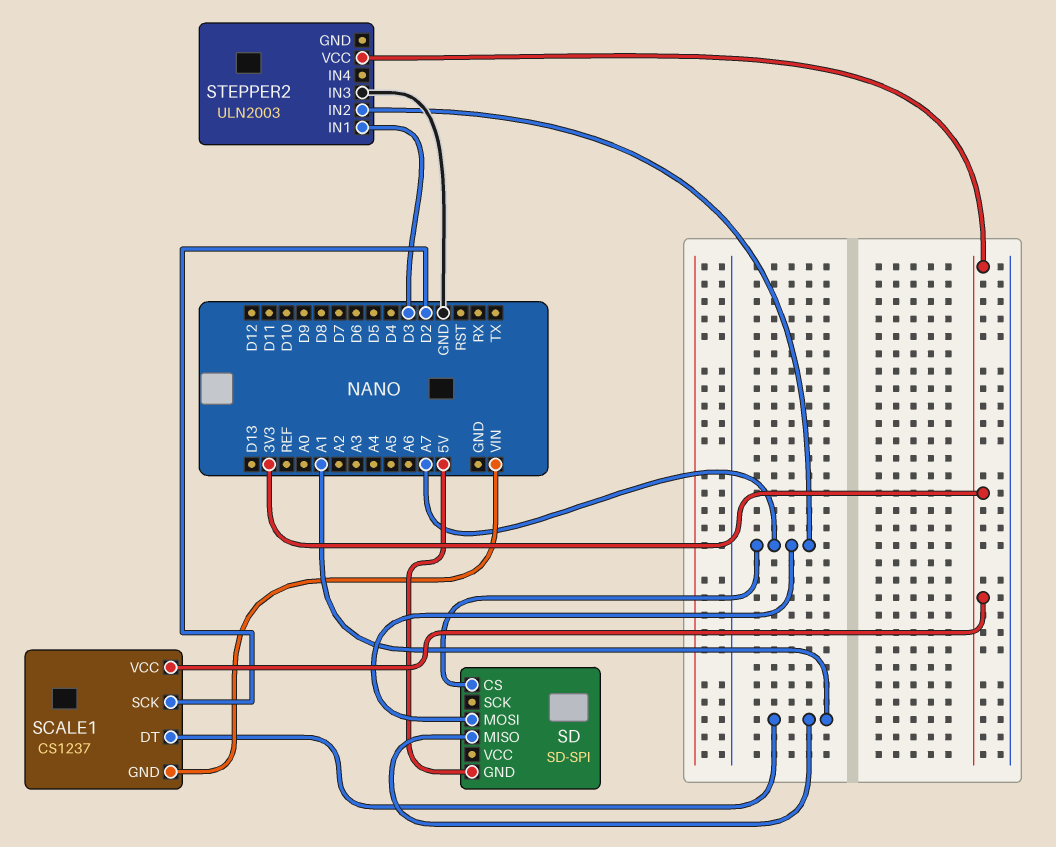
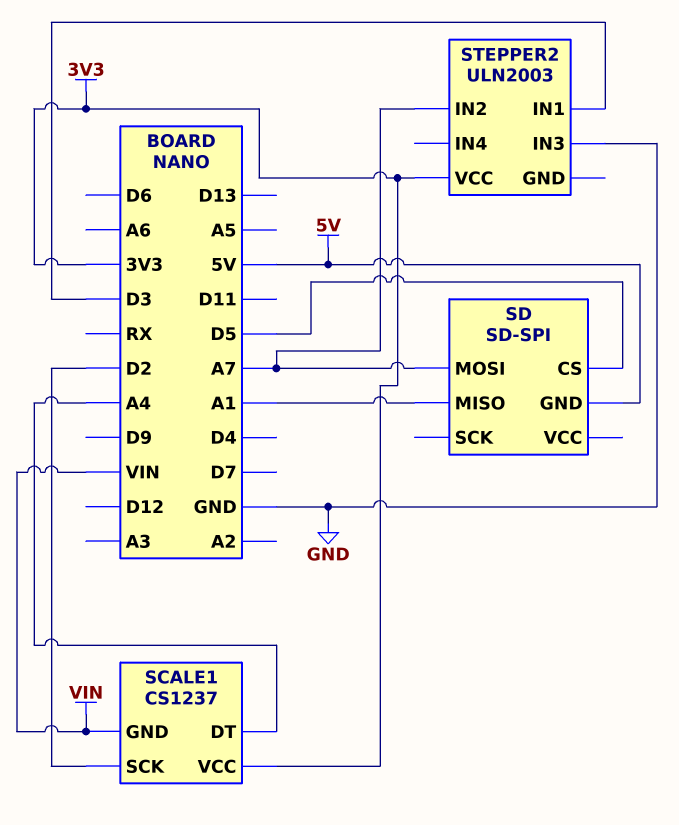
SCALE1 pin DT: A1 -> A4
SD pin CS: A7 -> D5

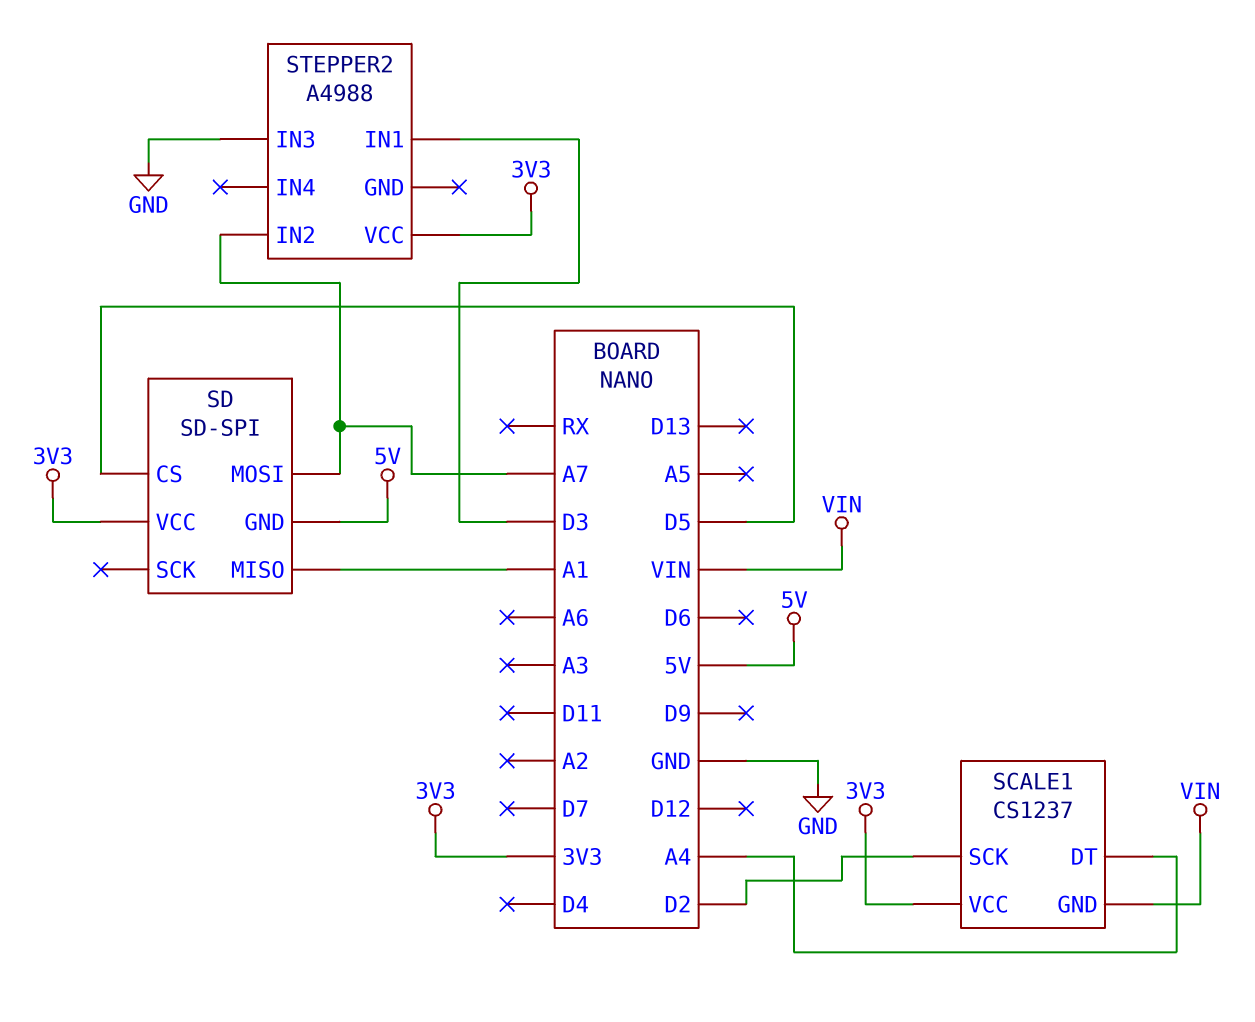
SD pin VCC: none -> 3V3
STEPPER2: ULN2003 -> A4988

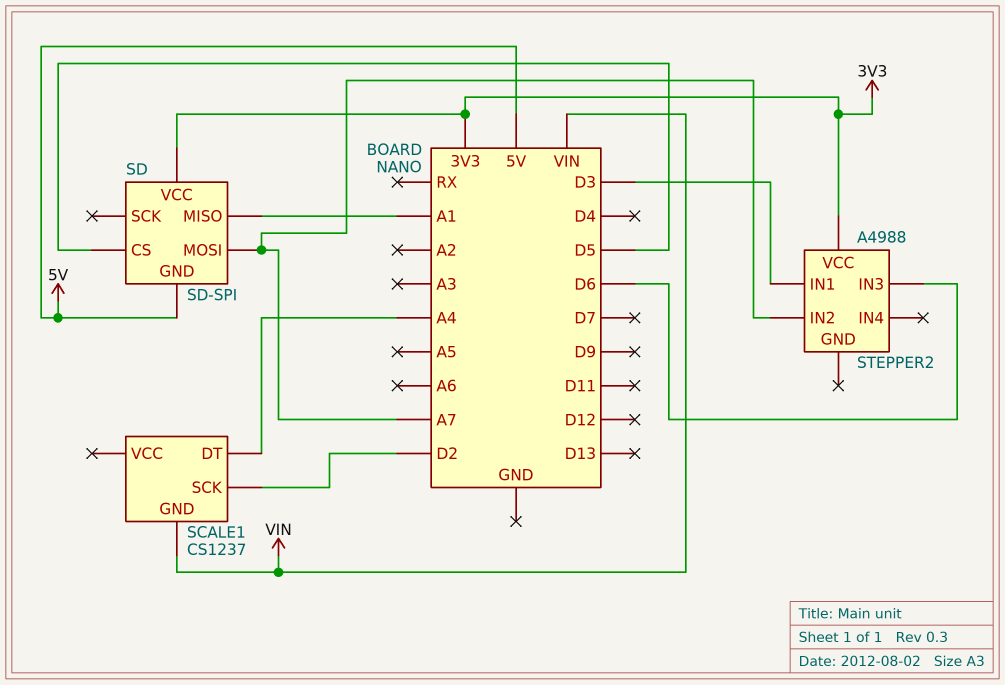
SCALE1 pin VCC: 3V3 -> none
STEPPER2 pin IN3: GND -> D6

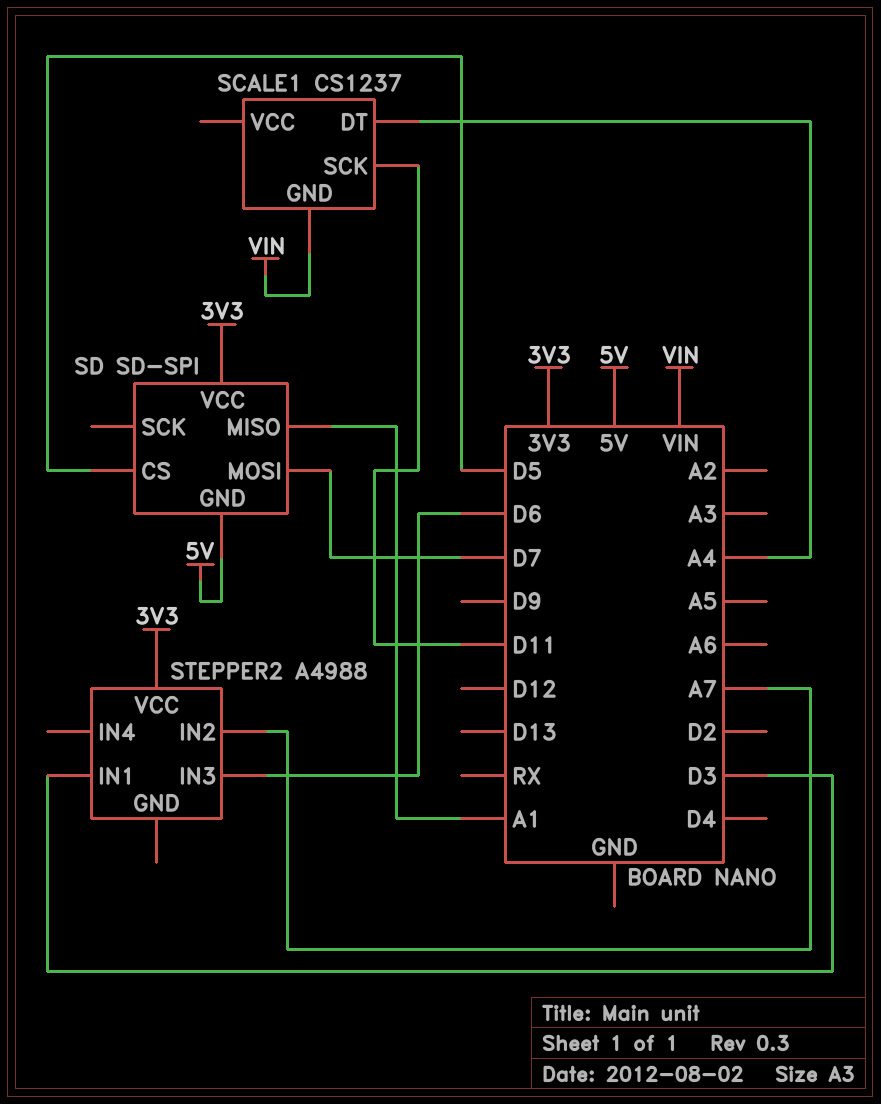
SCALE1 pin SCK: D2 -> D11
SD pin MOSI: A7 -> D7

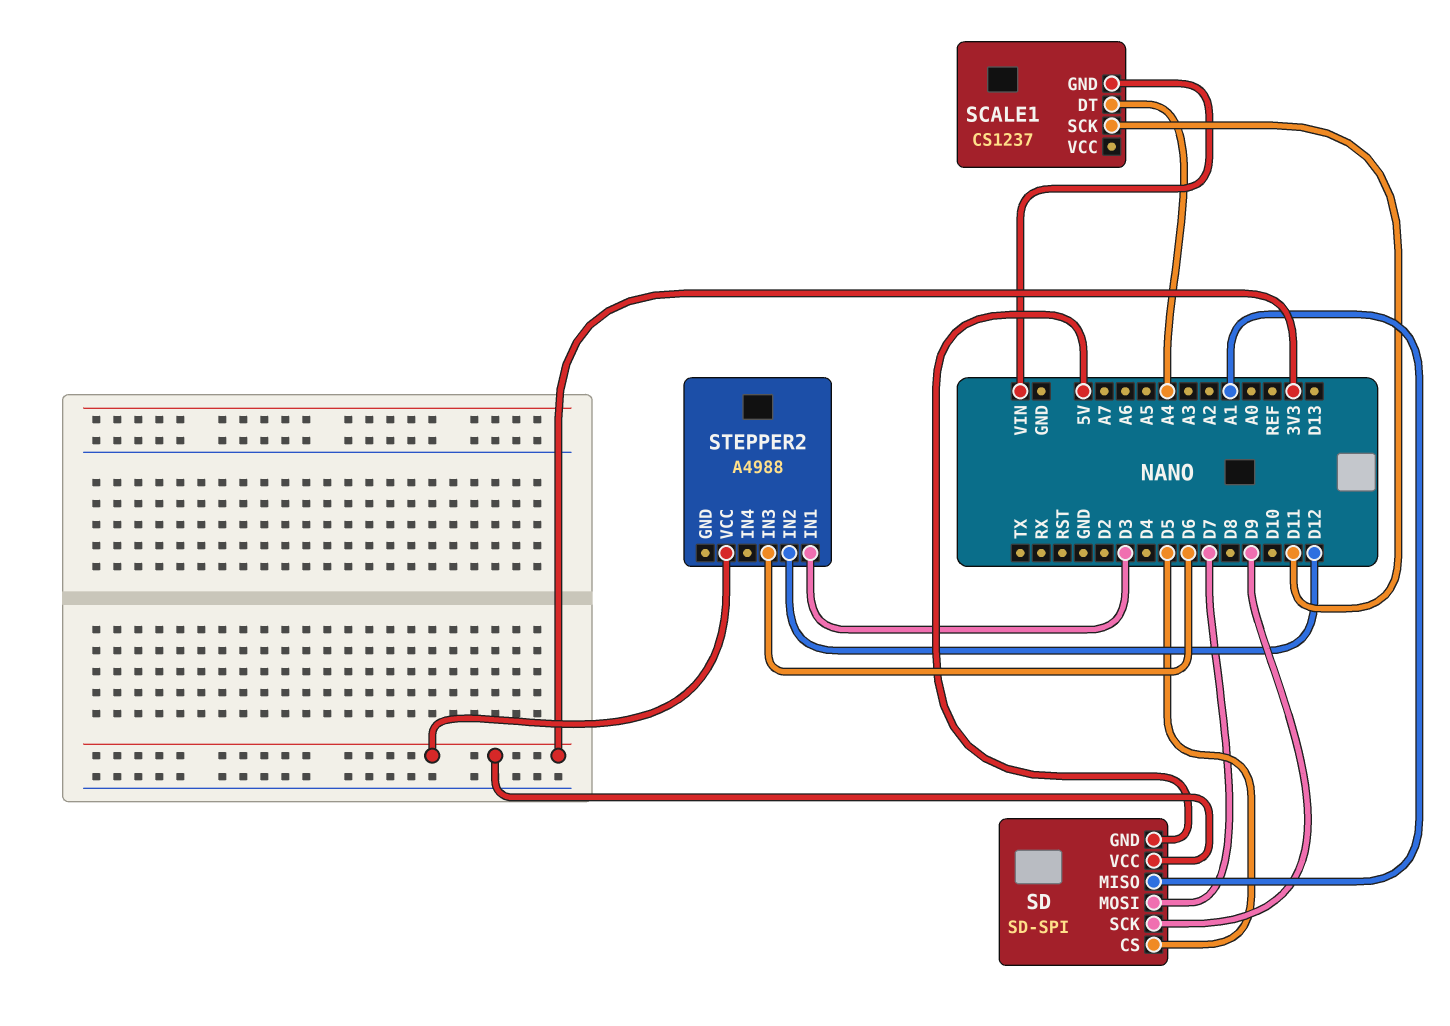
SD pin SCK: none -> D9
STEPPER2 pin IN2: A7 -> D12

